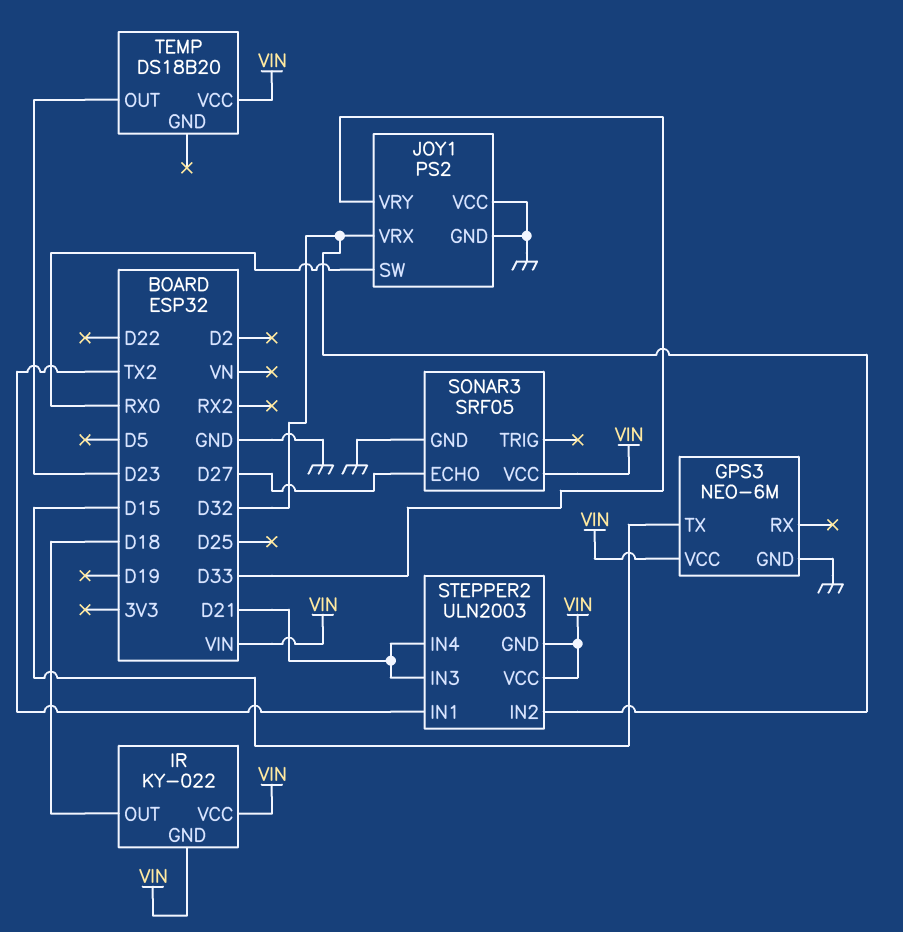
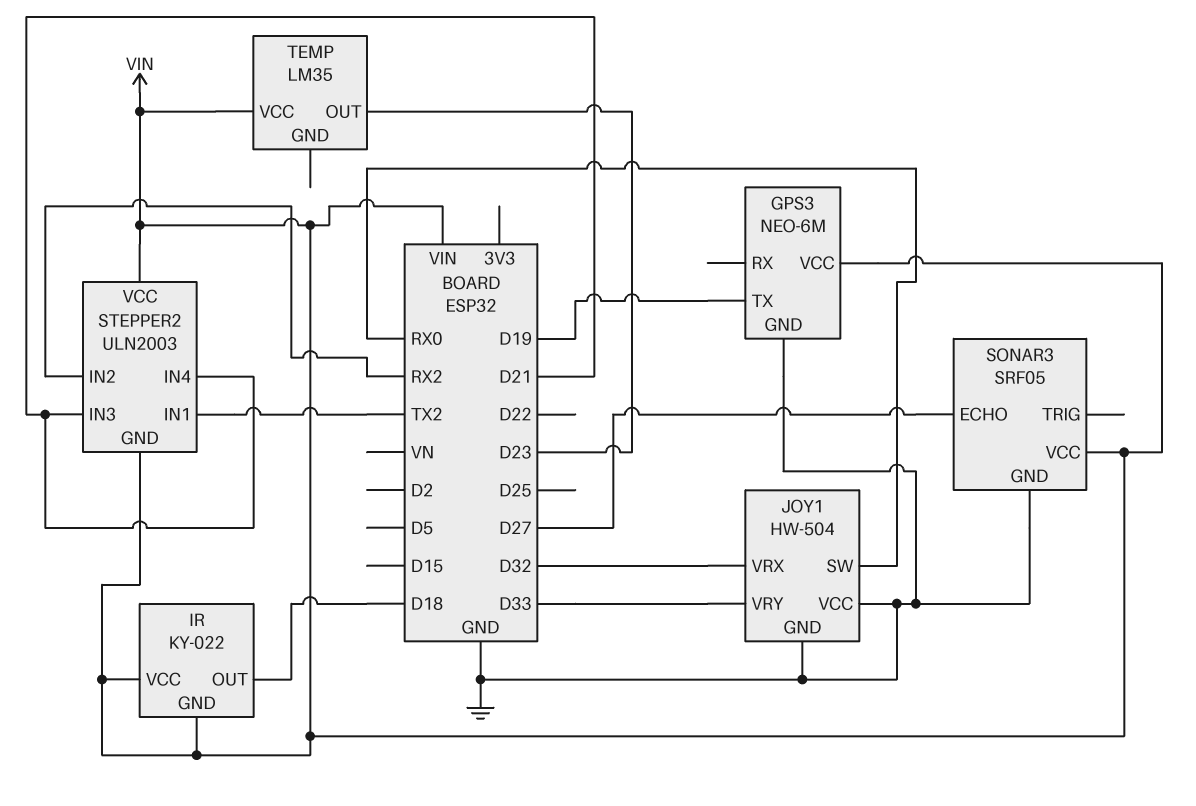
GPS3 pin TX: D15 -> D19
JOY1: PS2 -> HW-504
STEPPER2 pin IN2: D32 -> RX2
TEMP: DS18B20 -> LM35

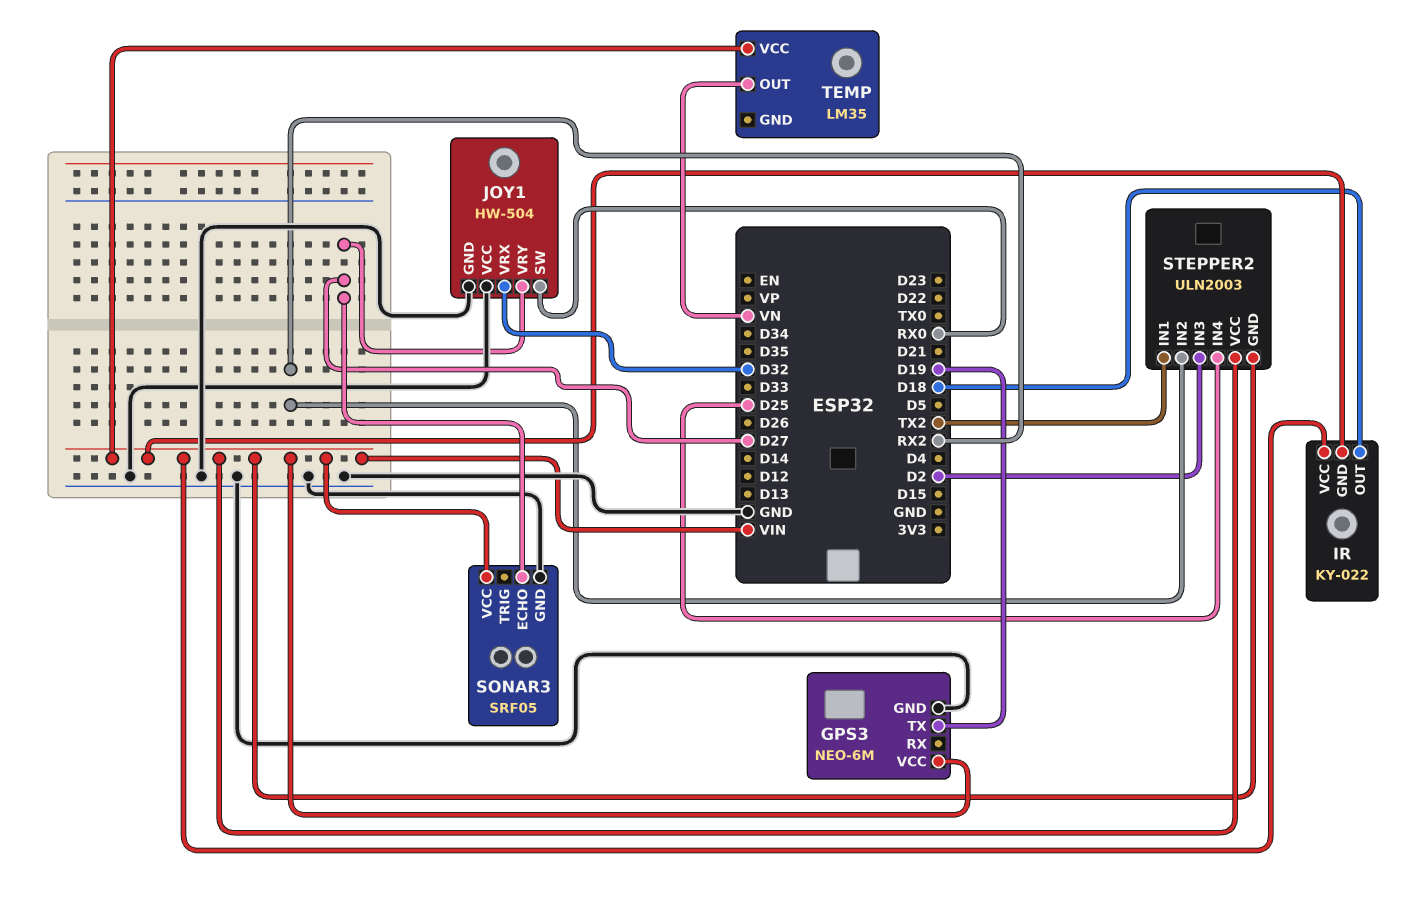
JOY1 pin VRY: D33 -> D27
STEPPER2 pin IN3: D21 -> D2
STEPPER2 pin IN4: D21 -> D25
TEMP pin OUT: D23 -> VN

